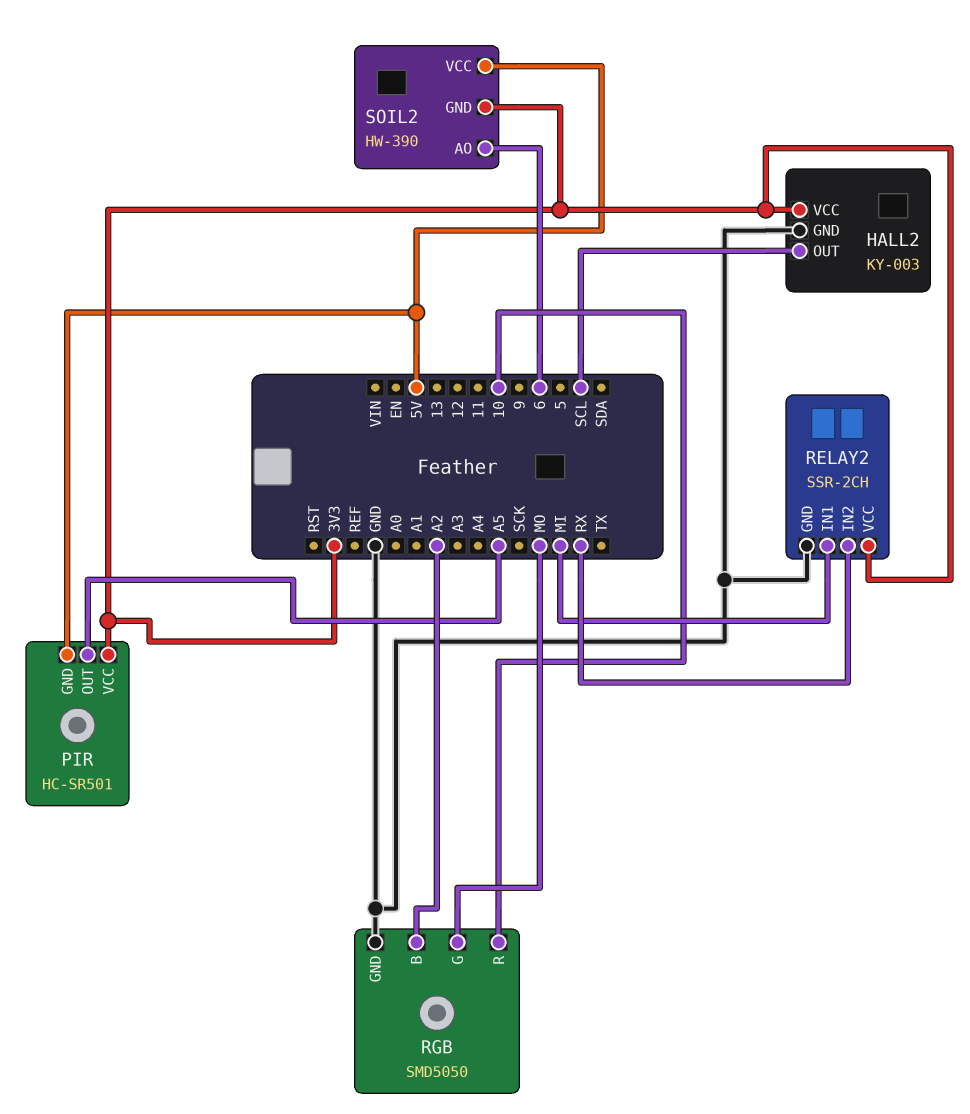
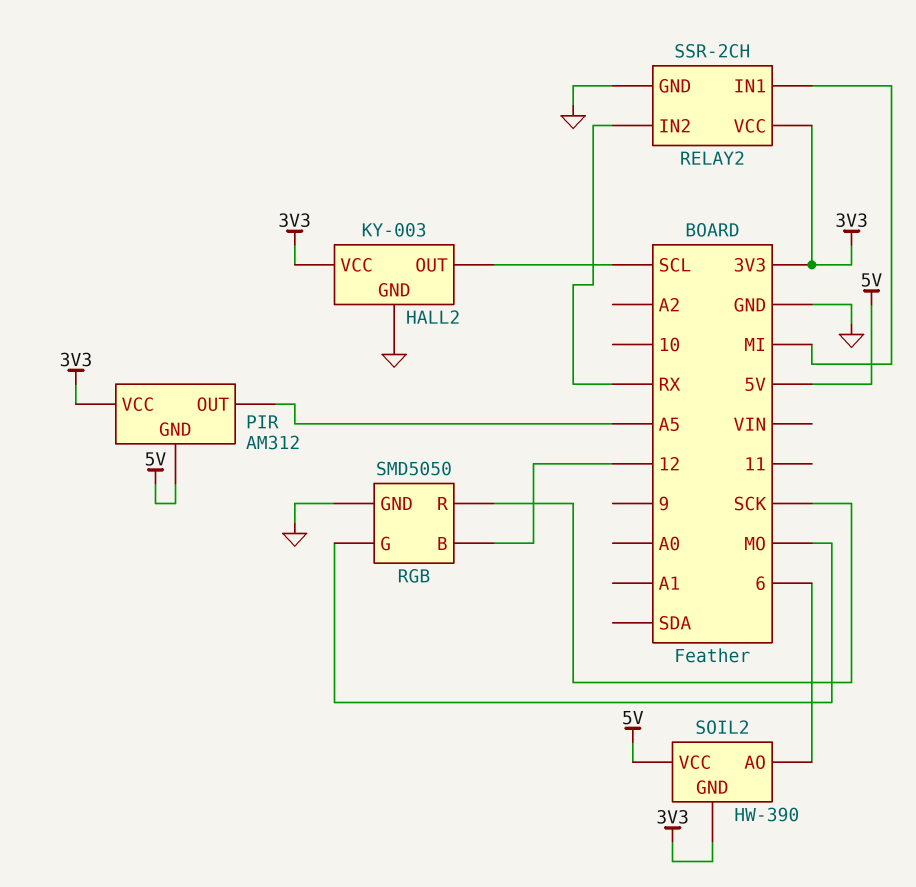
PIR: HC-SR501 -> AM312
RGB pin B: A2 -> 12
RGB pin R: 10 -> SCK

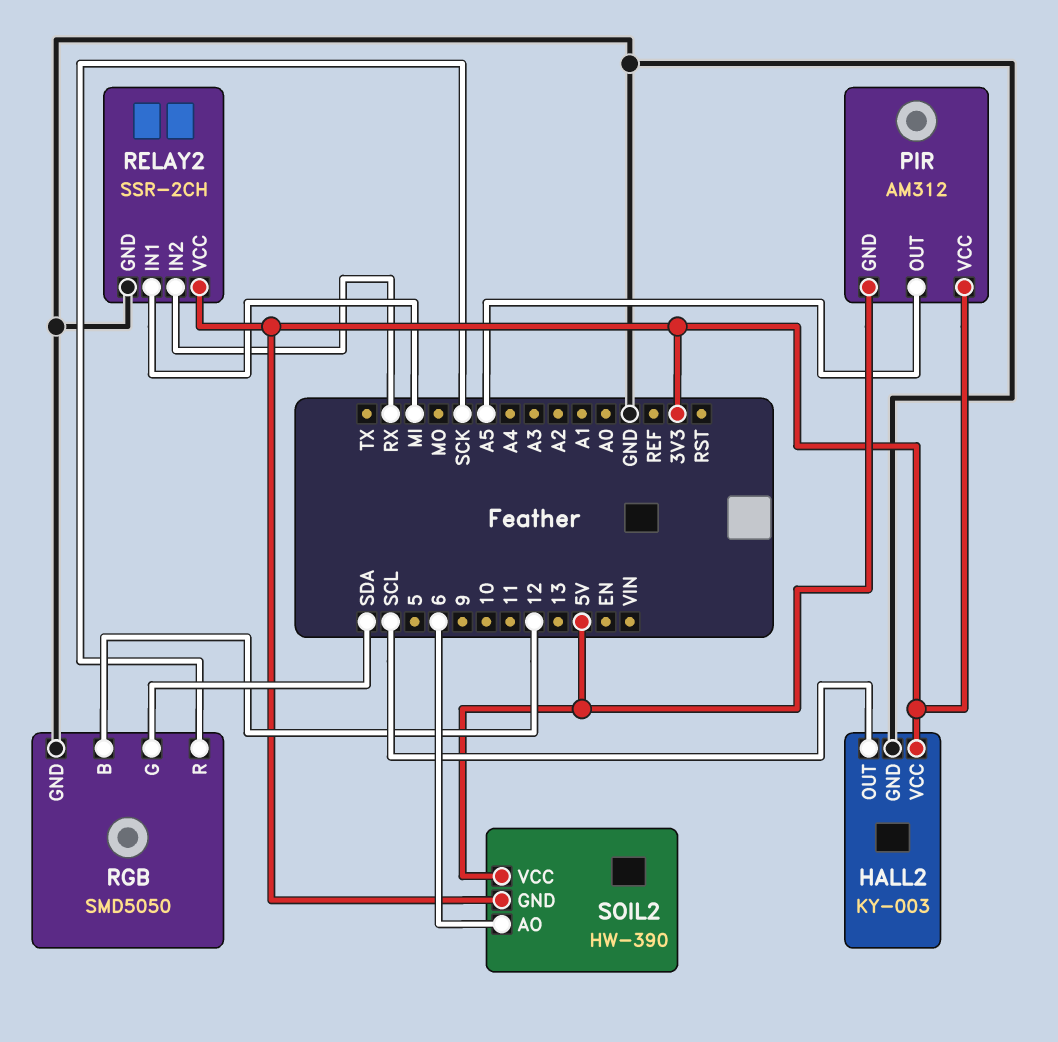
RGB pin G: MO -> SDA

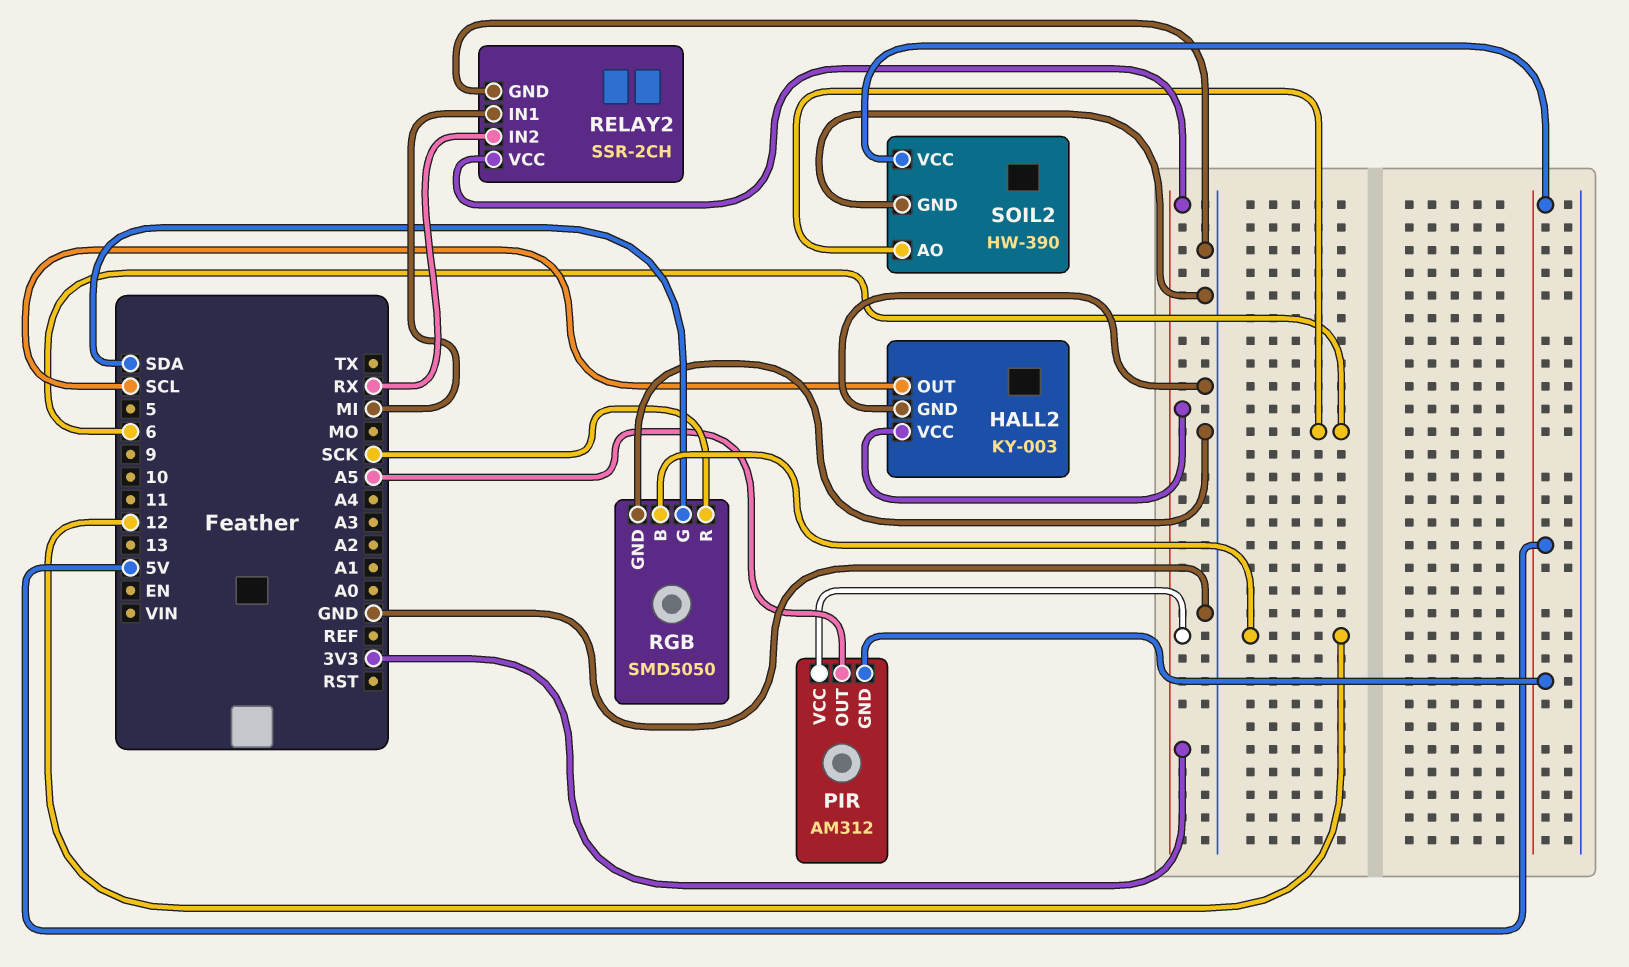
SOIL2 pin GND: 3V3 -> GND

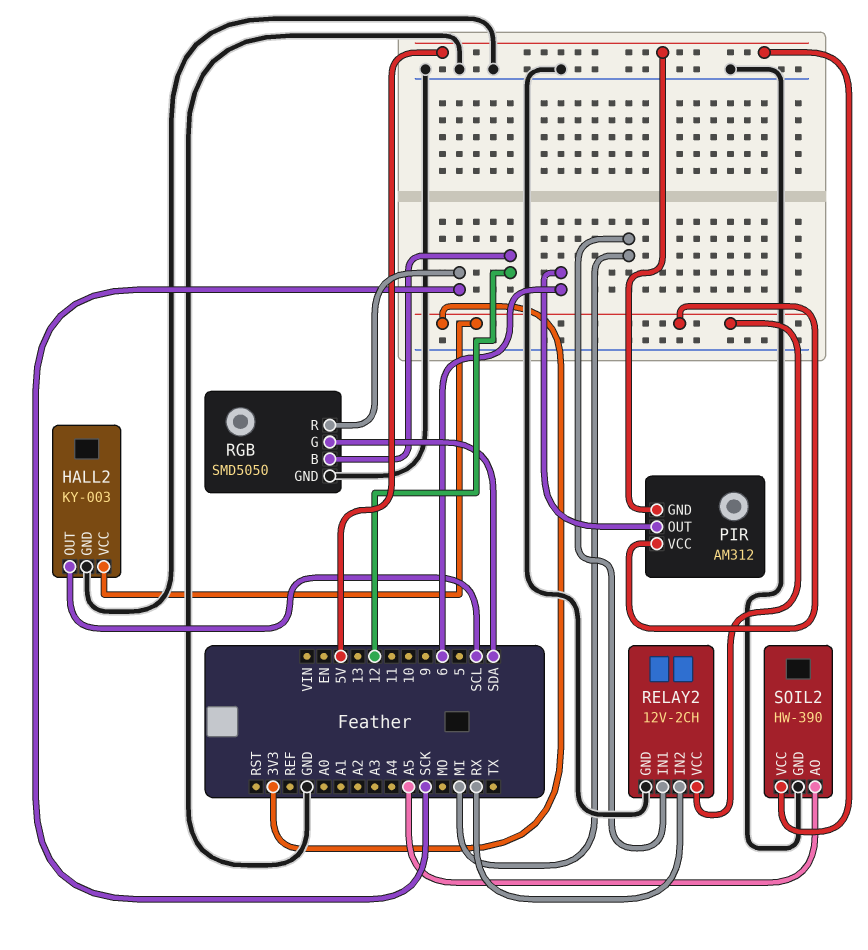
PIR pin OUT: A5 -> 6
RELAY2: SSR-2CH -> 12V-2CH
SOIL2 pin AO: 6 -> A5

